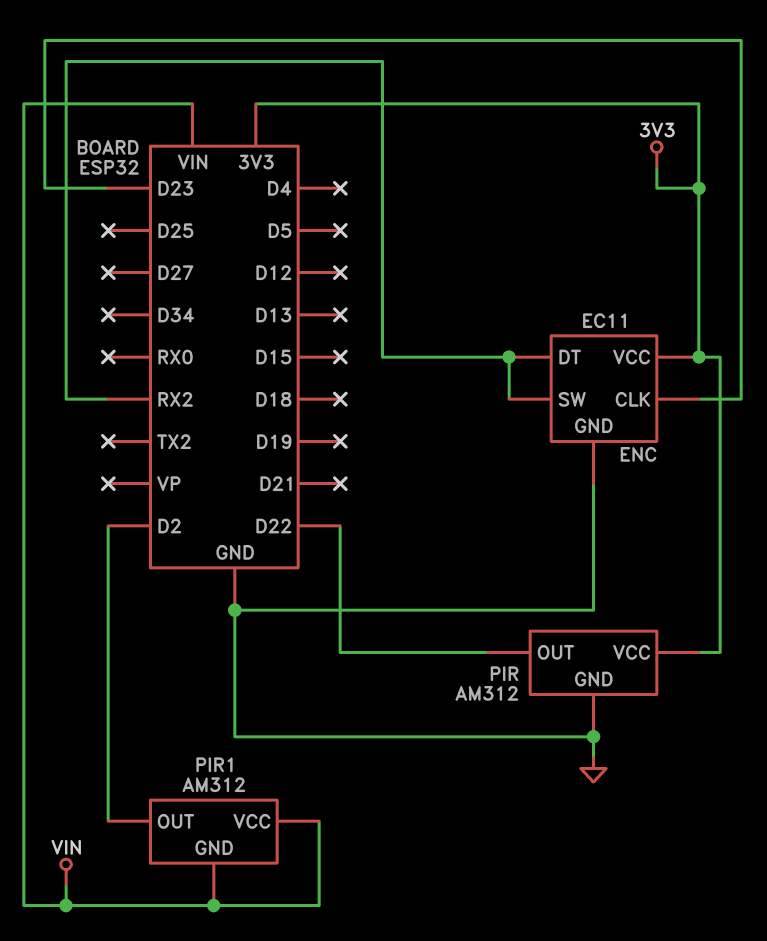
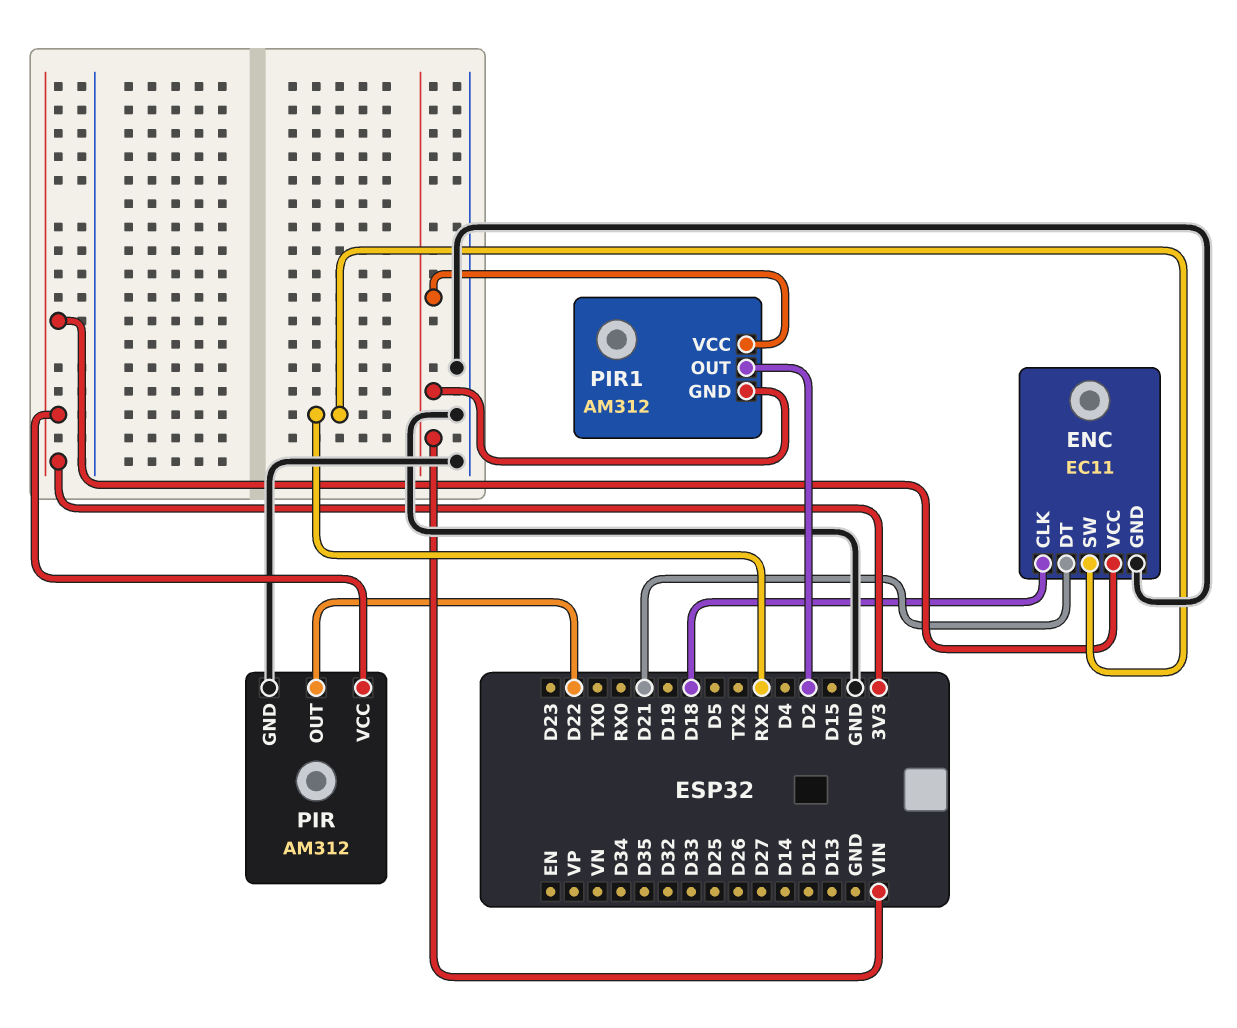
ENC pin CLK: D23 -> D18
ENC pin DT: RX2 -> D21

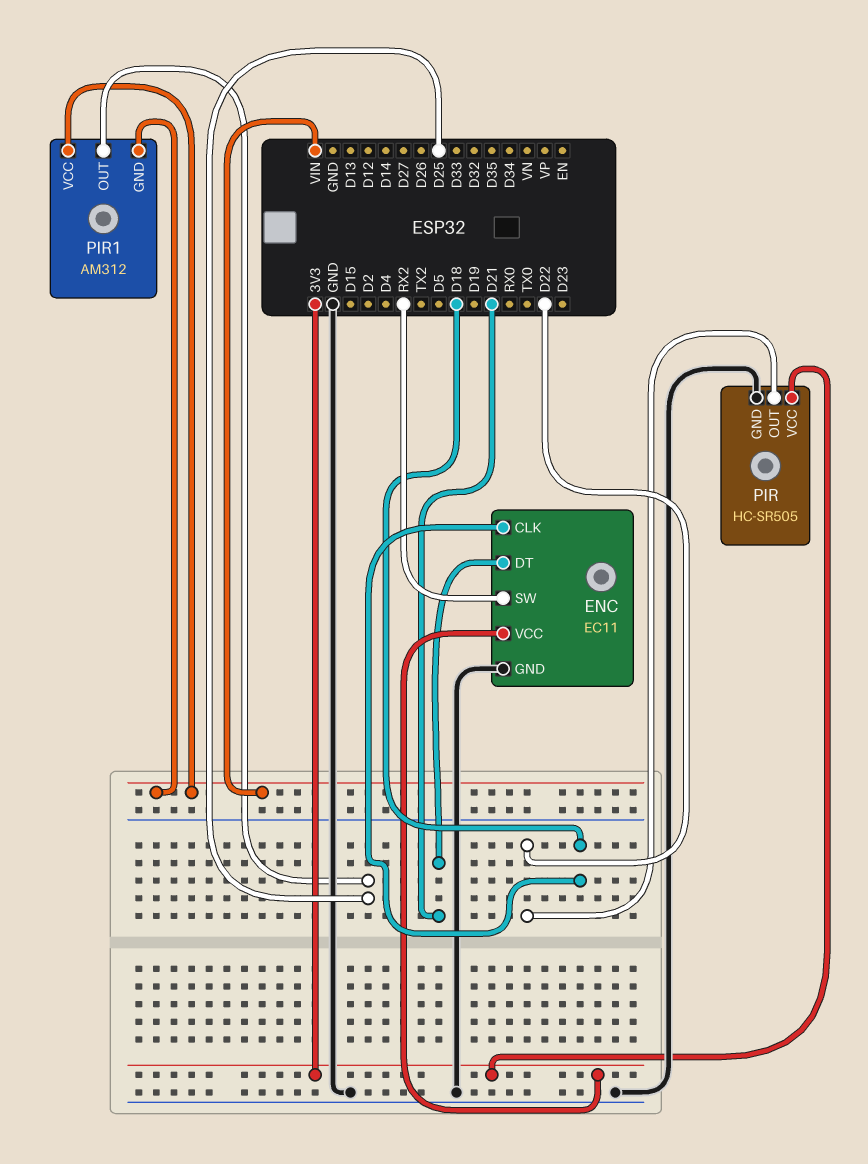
PIR: AM312 -> HC-SR505
PIR1 pin OUT: D2 -> D25

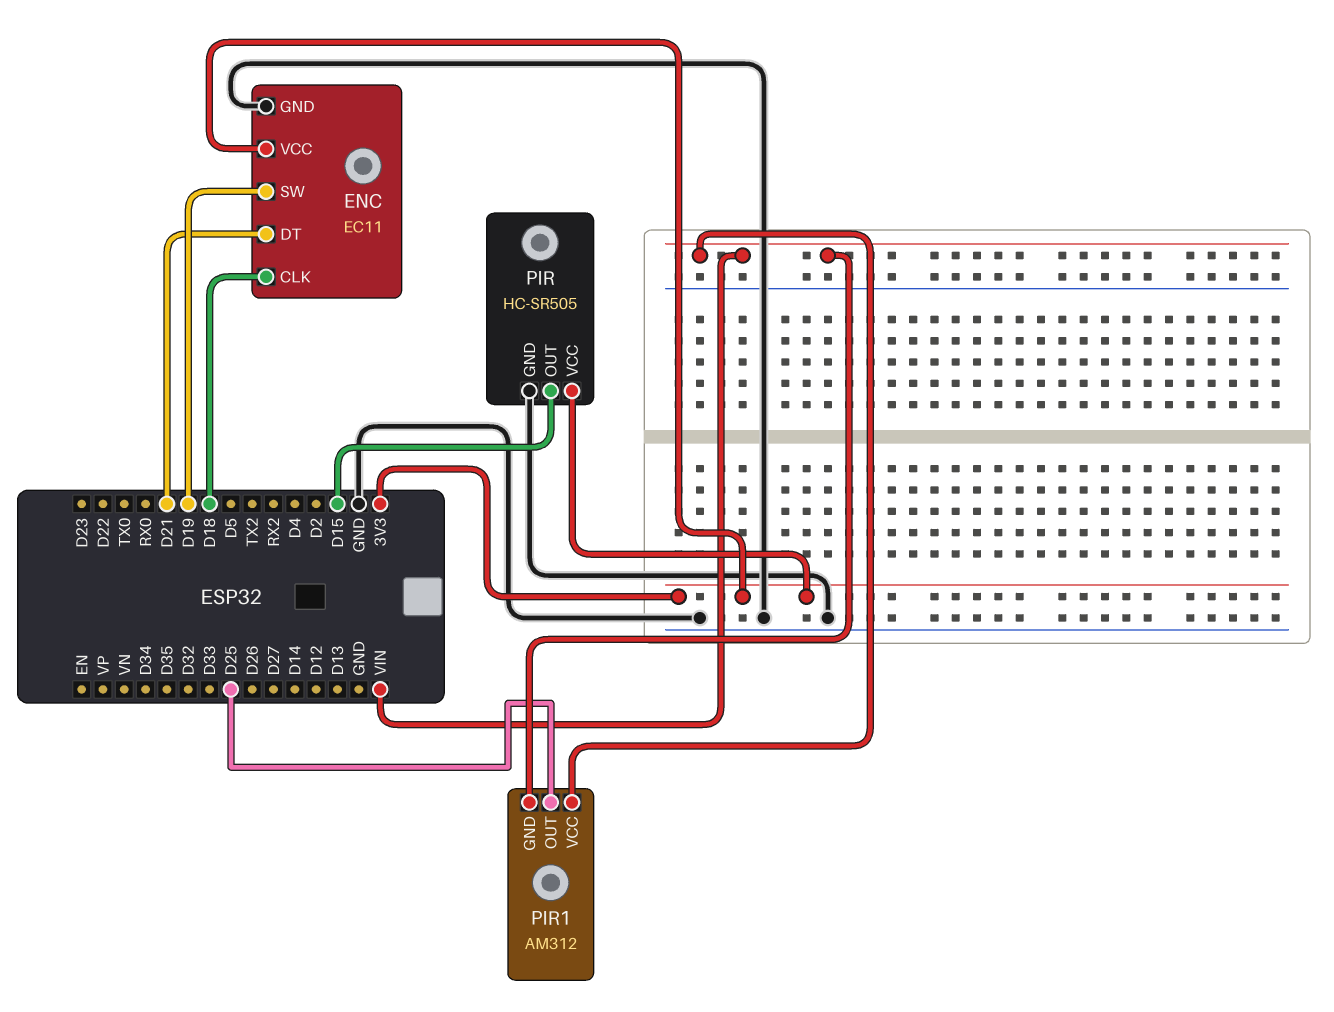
ENC pin SW: RX2 -> D19
PIR pin OUT: D22 -> D15

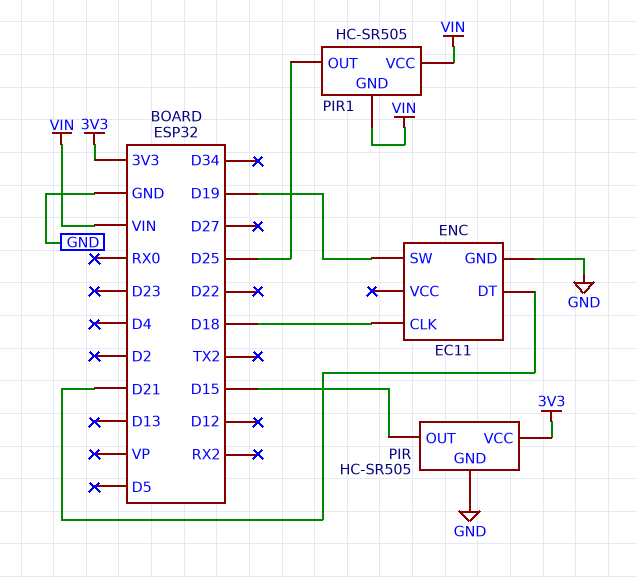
ENC pin VCC: 3V3 -> none
PIR1: AM312 -> HC-SR505

